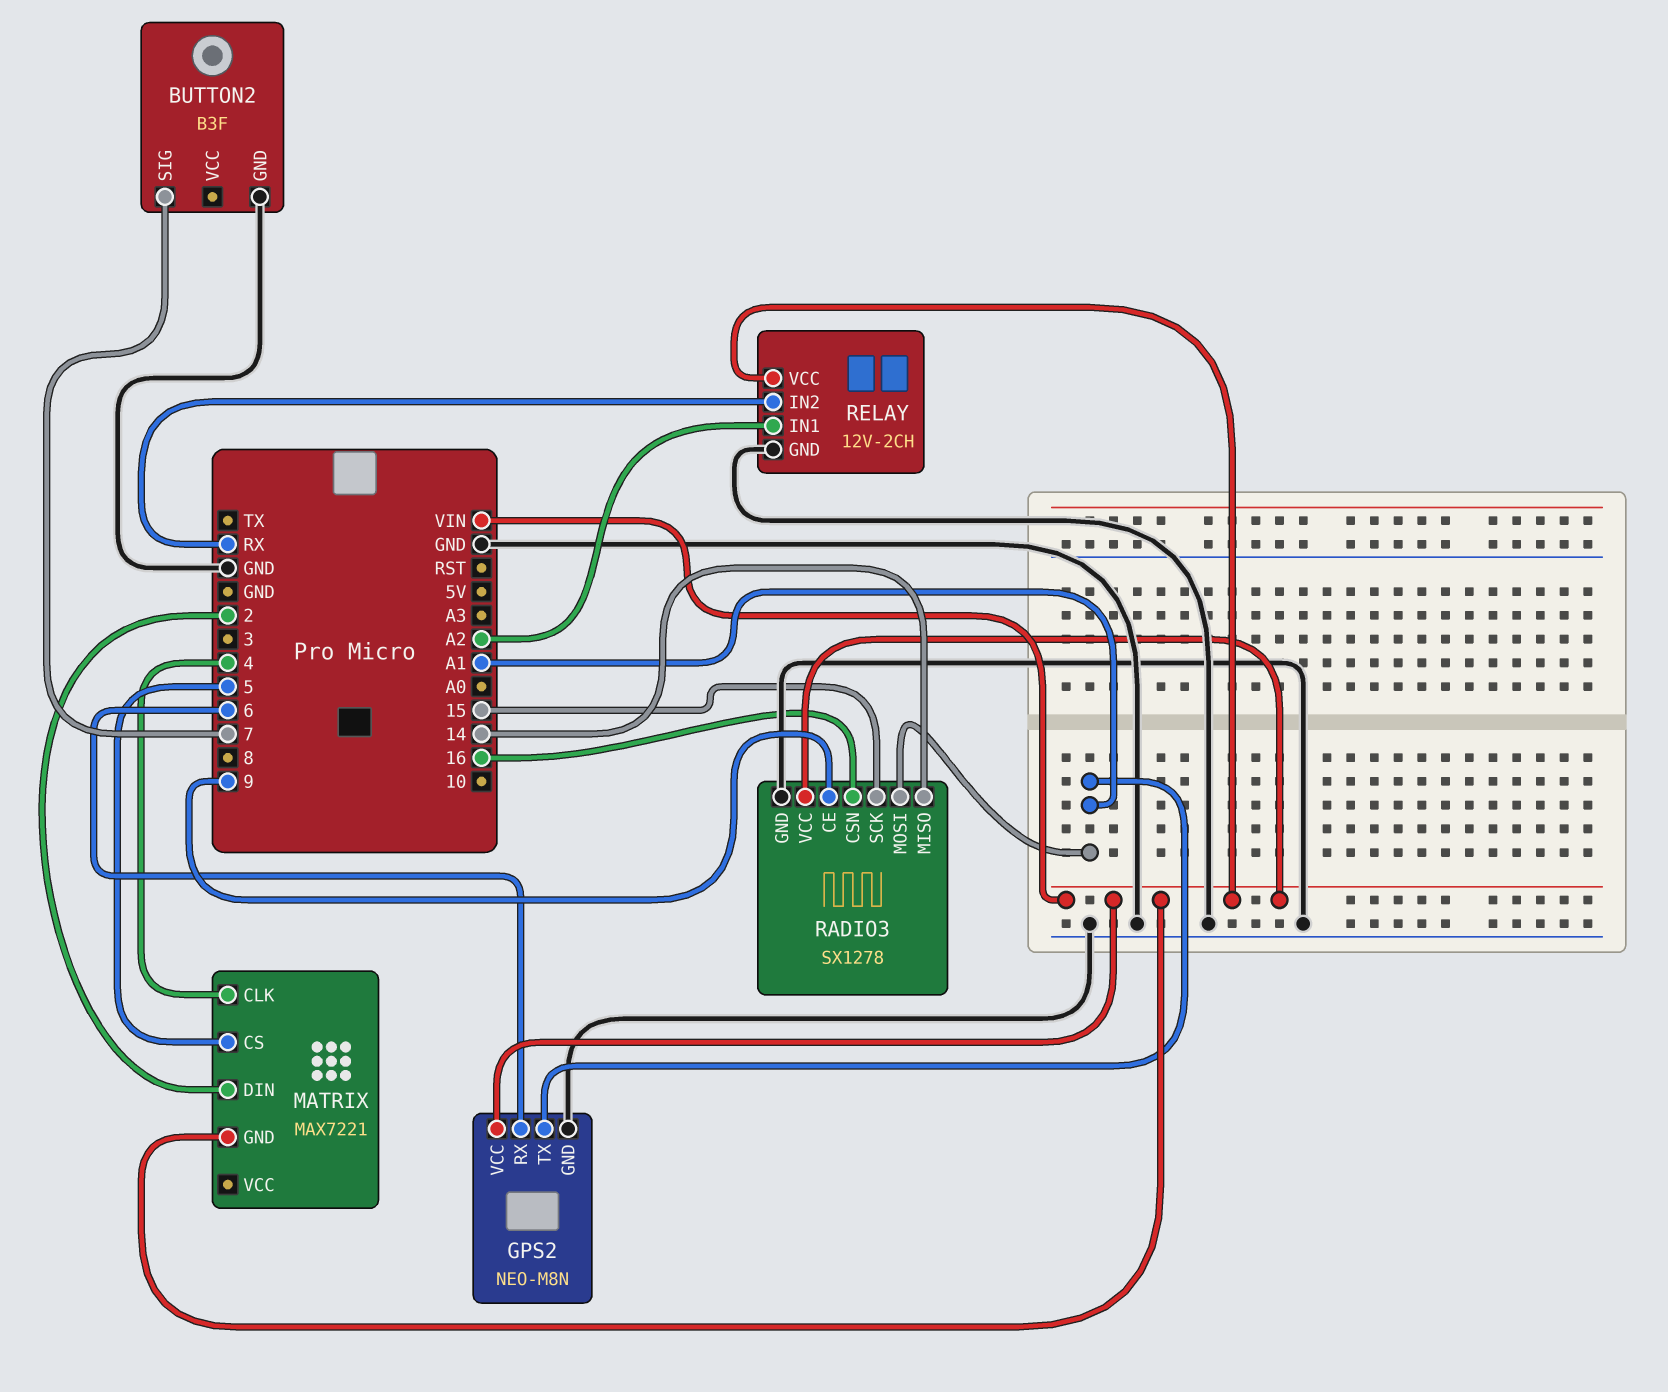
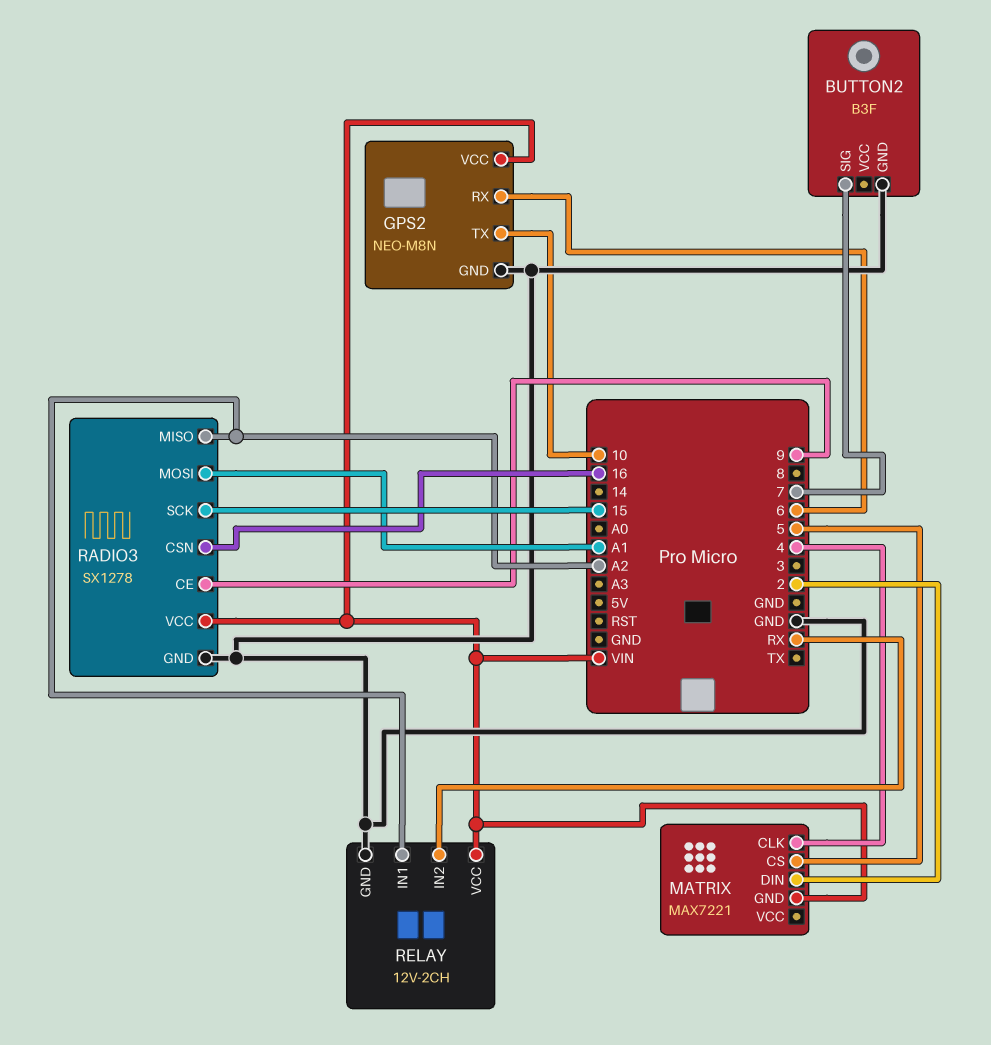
GPS2 pin TX: A1 -> 10
RADIO3 pin MISO: 14 -> A2

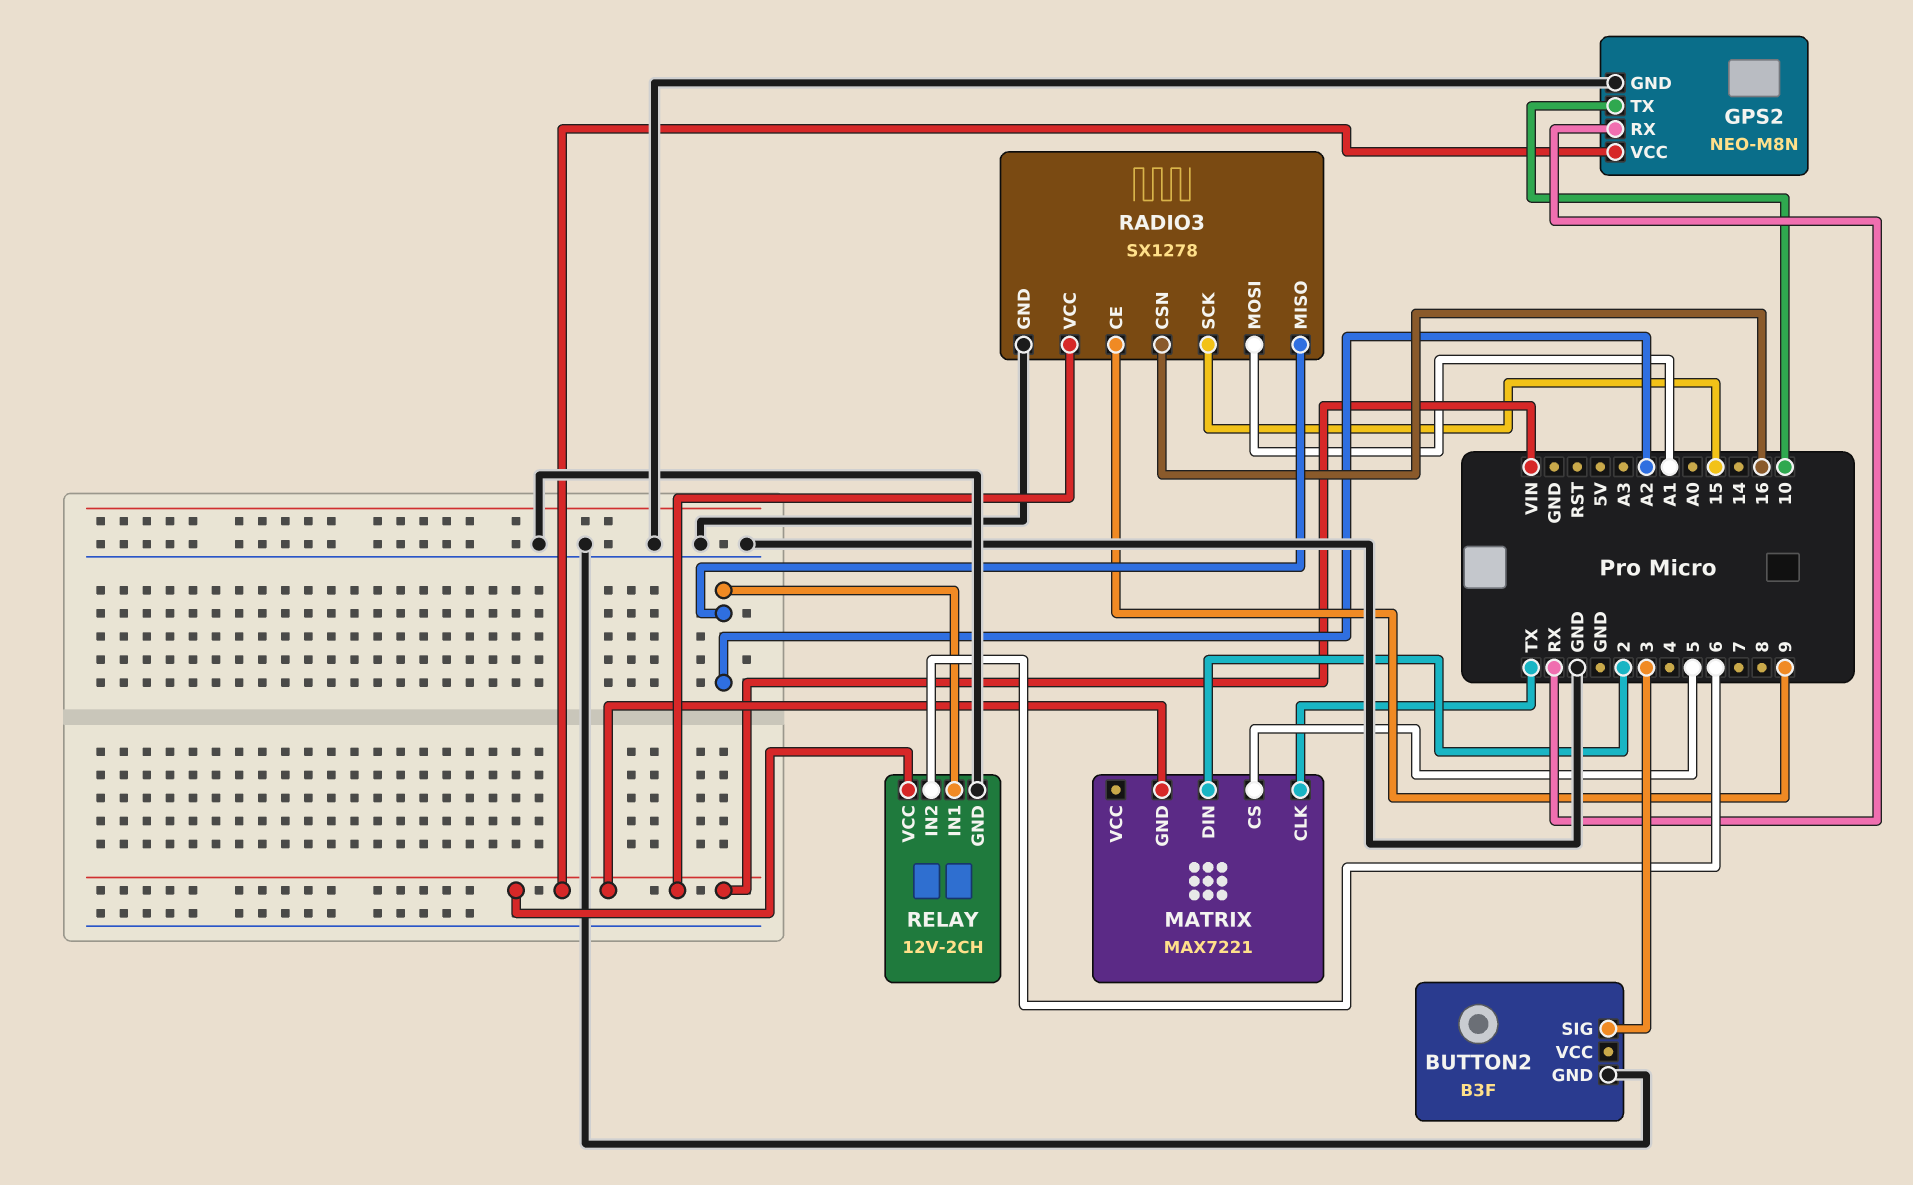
BUTTON2 pin SIG: 7 -> 3
GPS2 pin RX: 6 -> RX
MATRIX pin CLK: 4 -> TX
RELAY pin IN2: RX -> 6

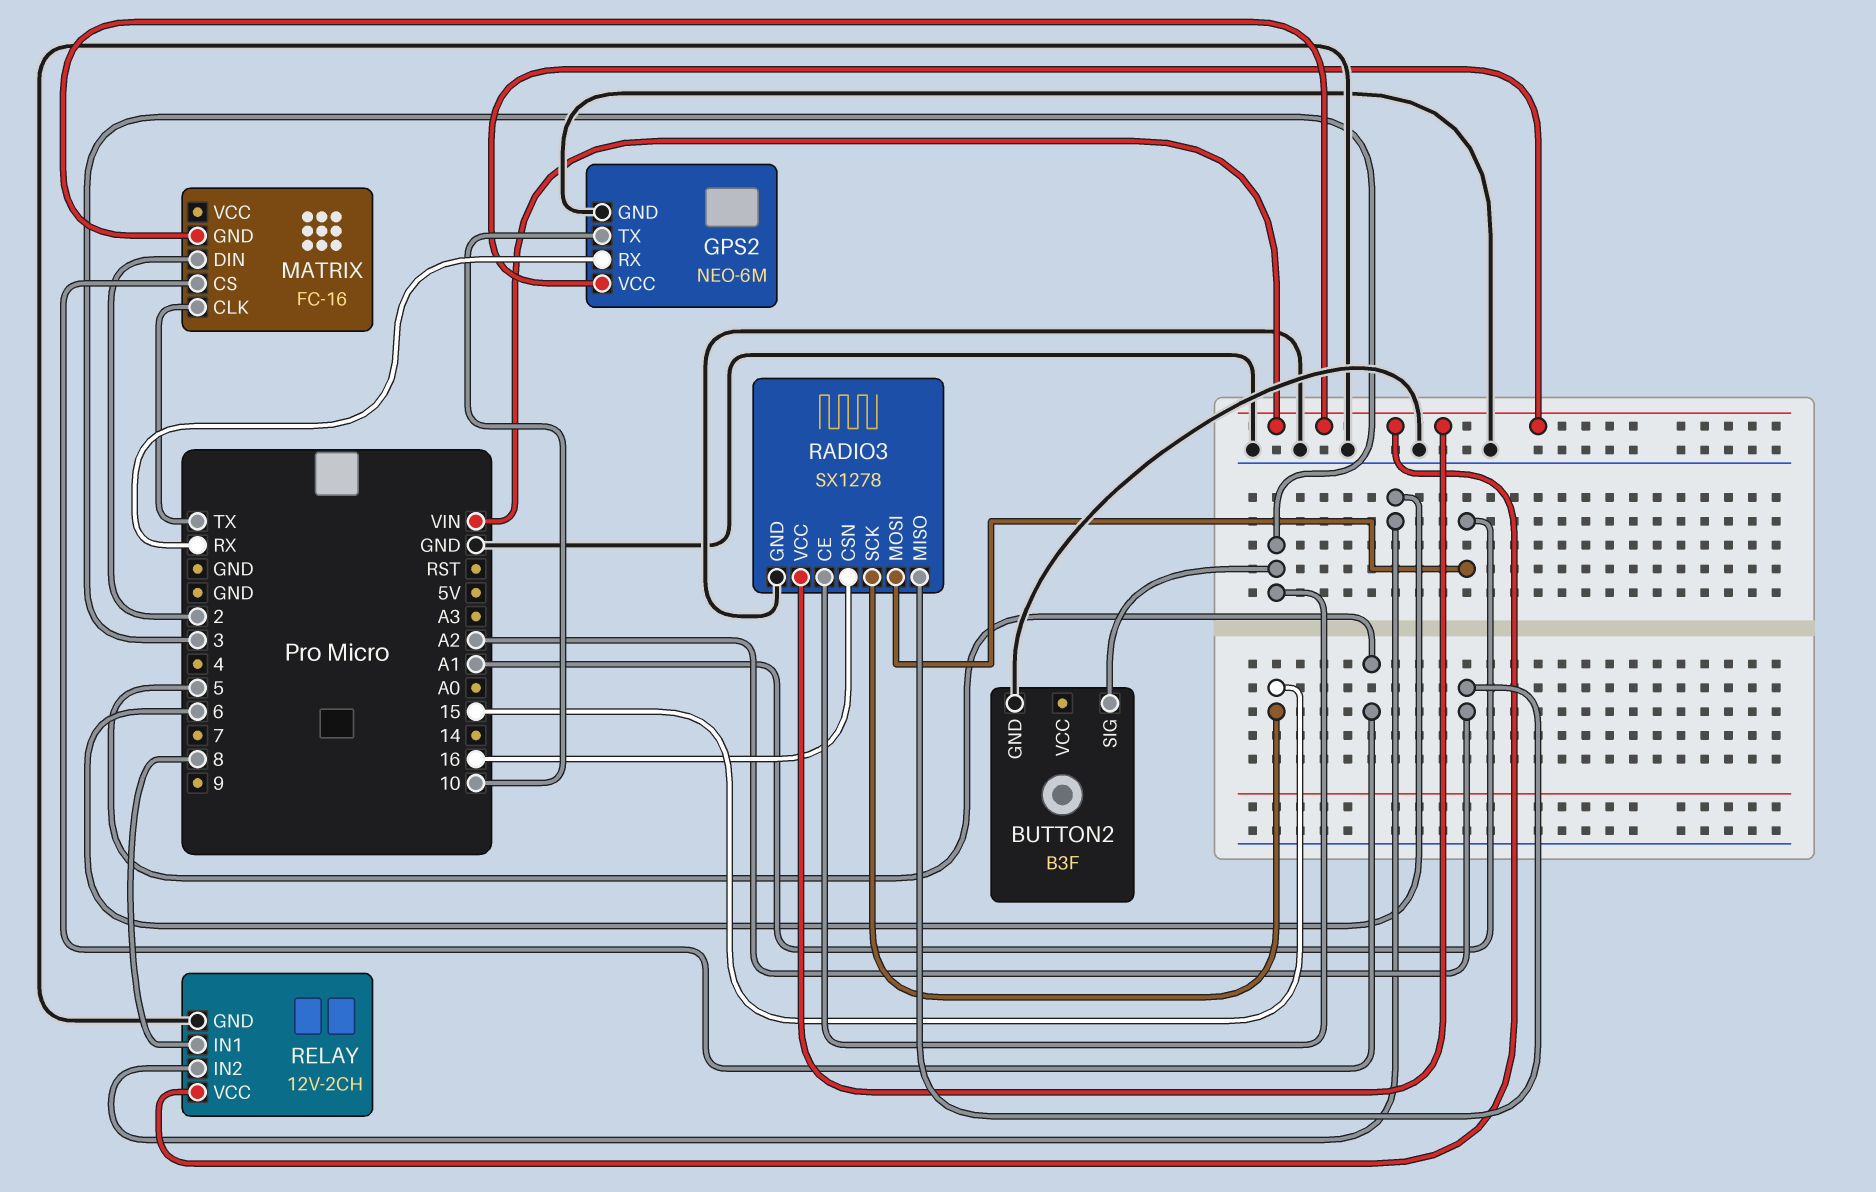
GPS2: NEO-M8N -> NEO-6M
MATRIX: MAX7221 -> FC-16
RADIO3 pin CE: 9 -> 3
RELAY pin IN1: A2 -> 8

